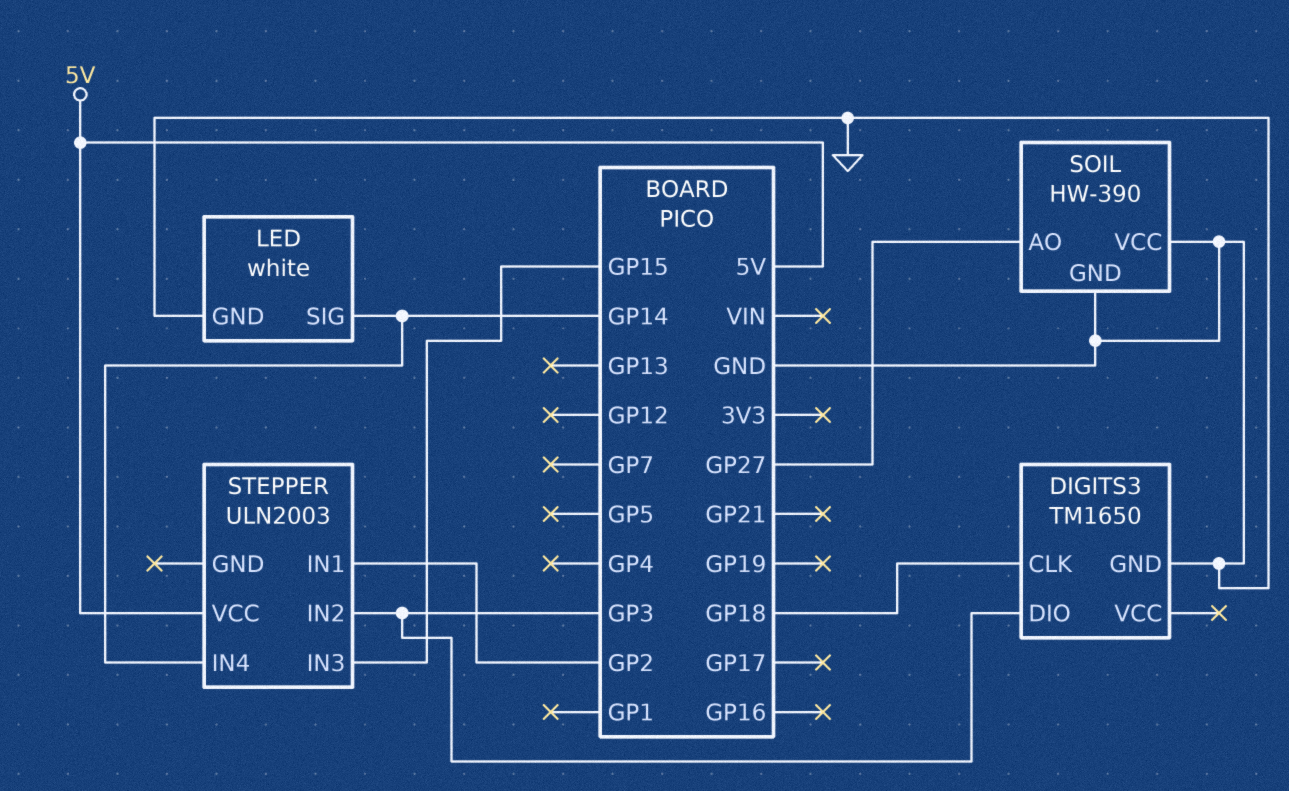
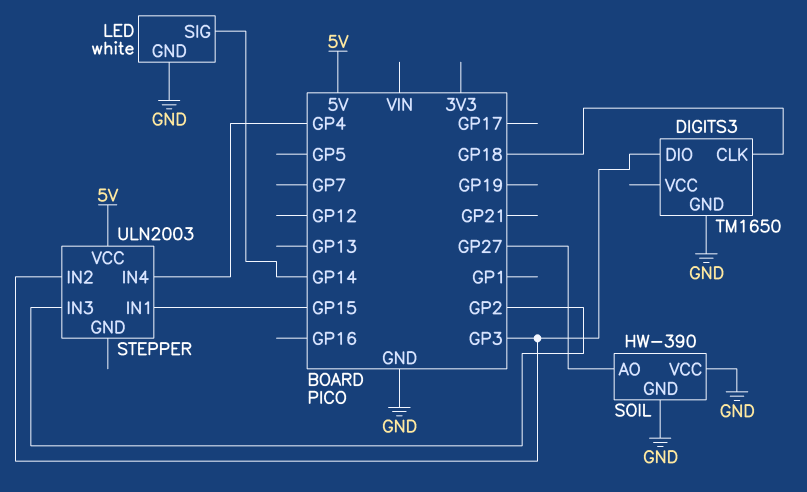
STEPPER pin IN1: GP2 -> GP15
STEPPER pin IN3: GP15 -> GP2
STEPPER pin IN4: GP14 -> GP4

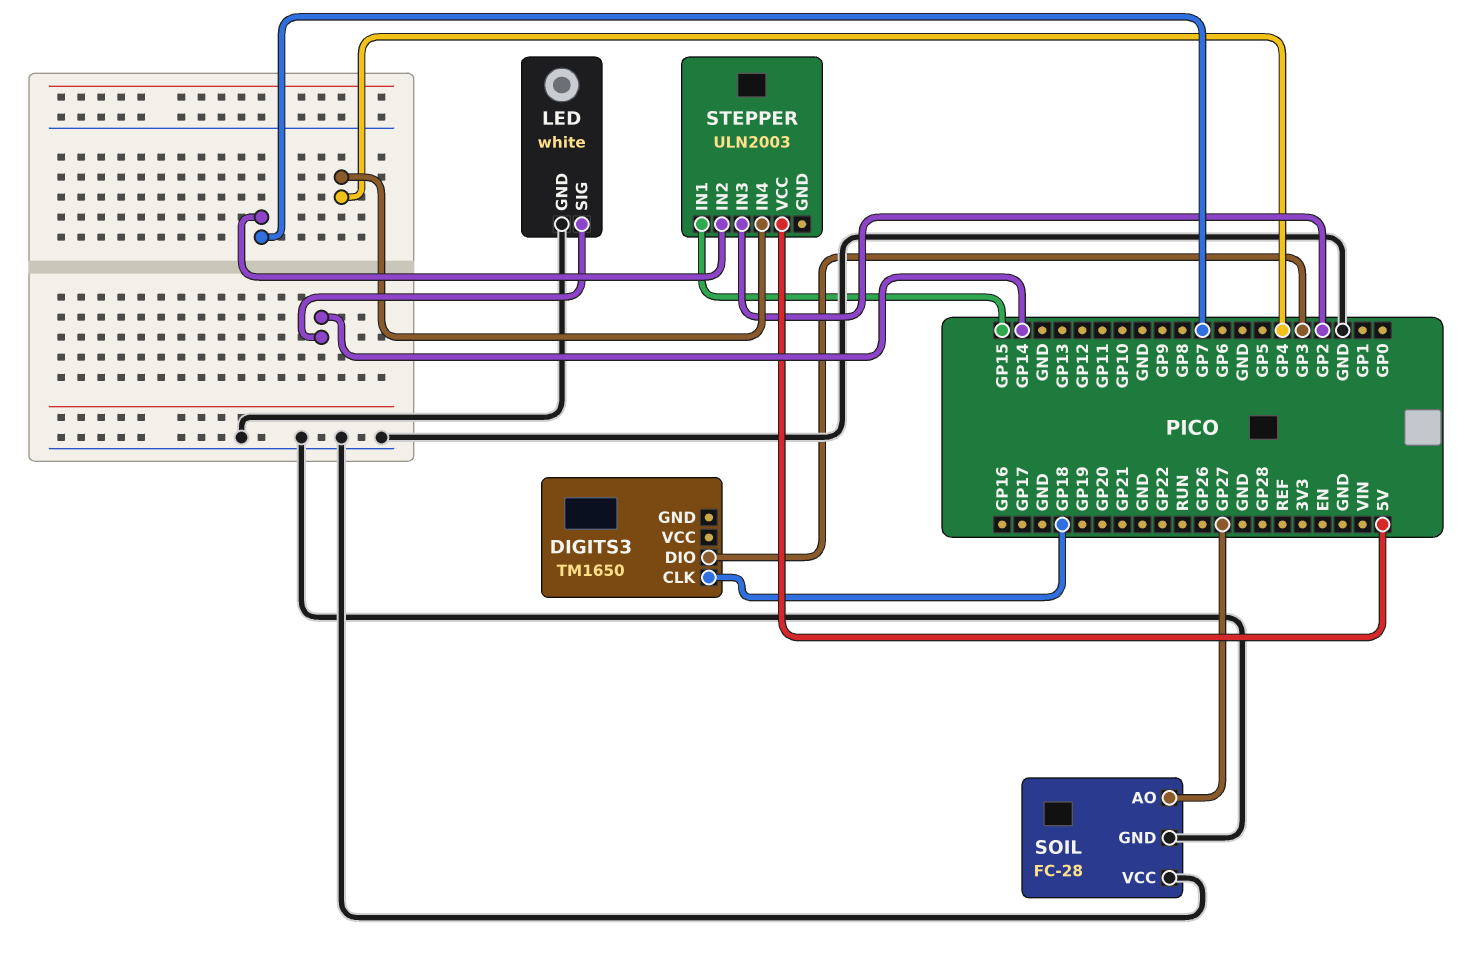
DIGITS3 pin GND: GND -> none
SOIL: HW-390 -> FC-28
STEPPER pin IN2: GP3 -> GP7

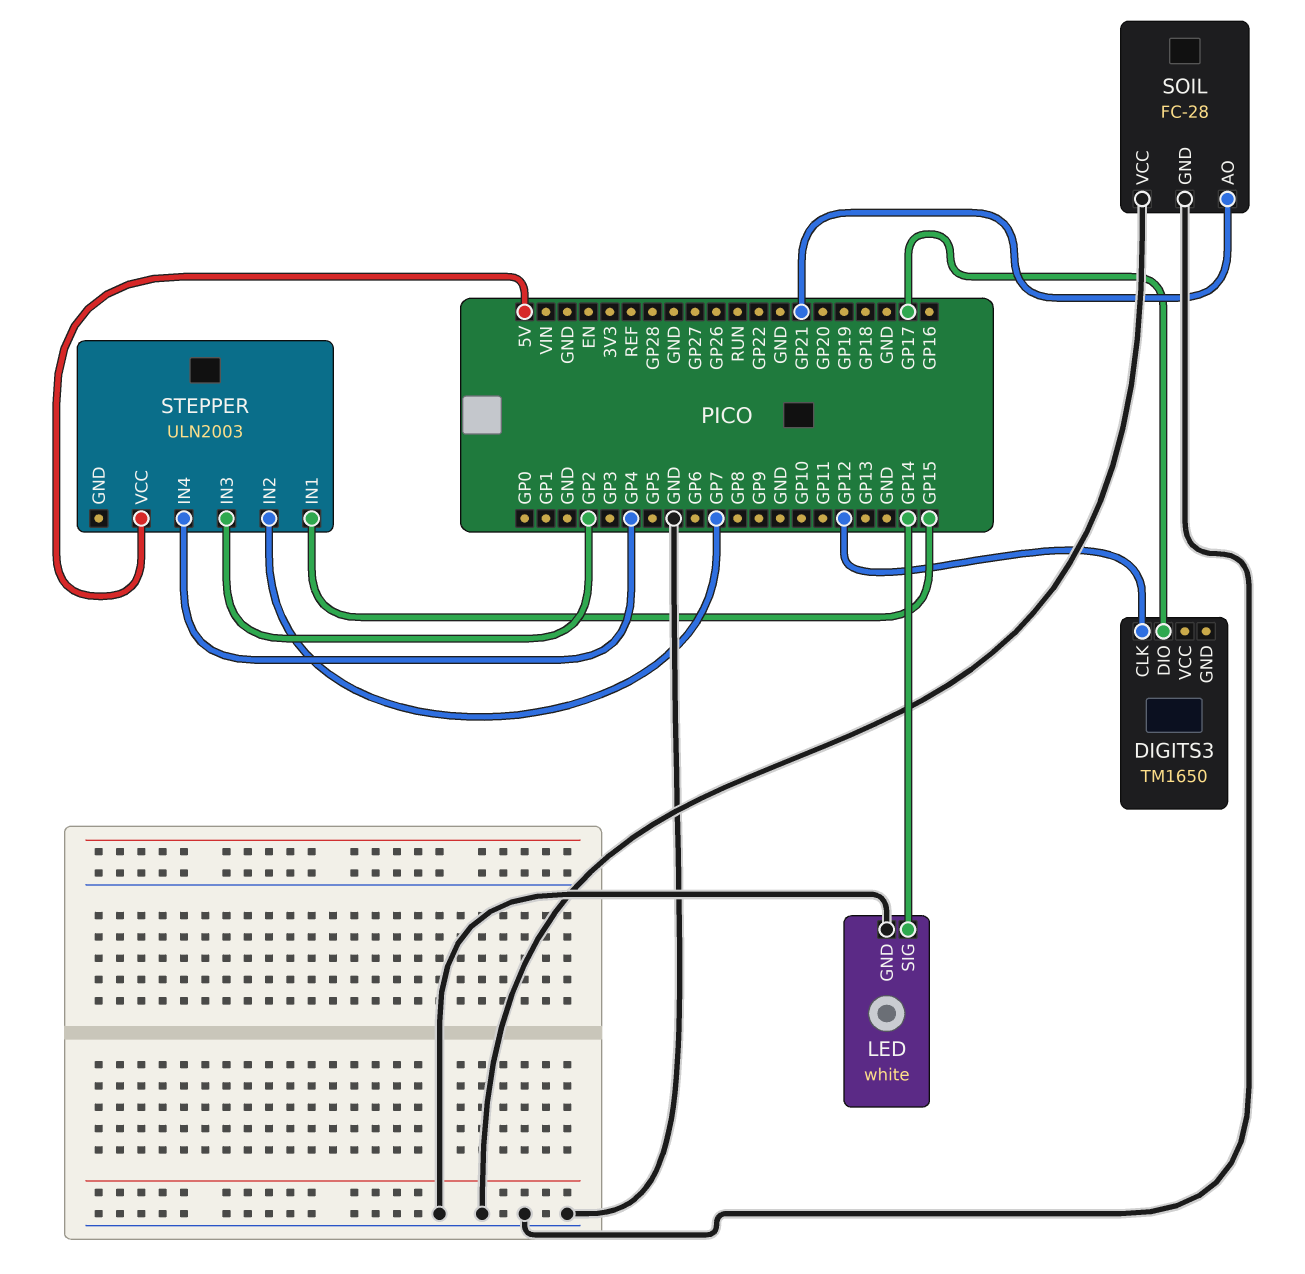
DIGITS3 pin CLK: GP18 -> GP12
DIGITS3 pin DIO: GP3 -> GP17
SOIL pin AO: GP27 -> GP21

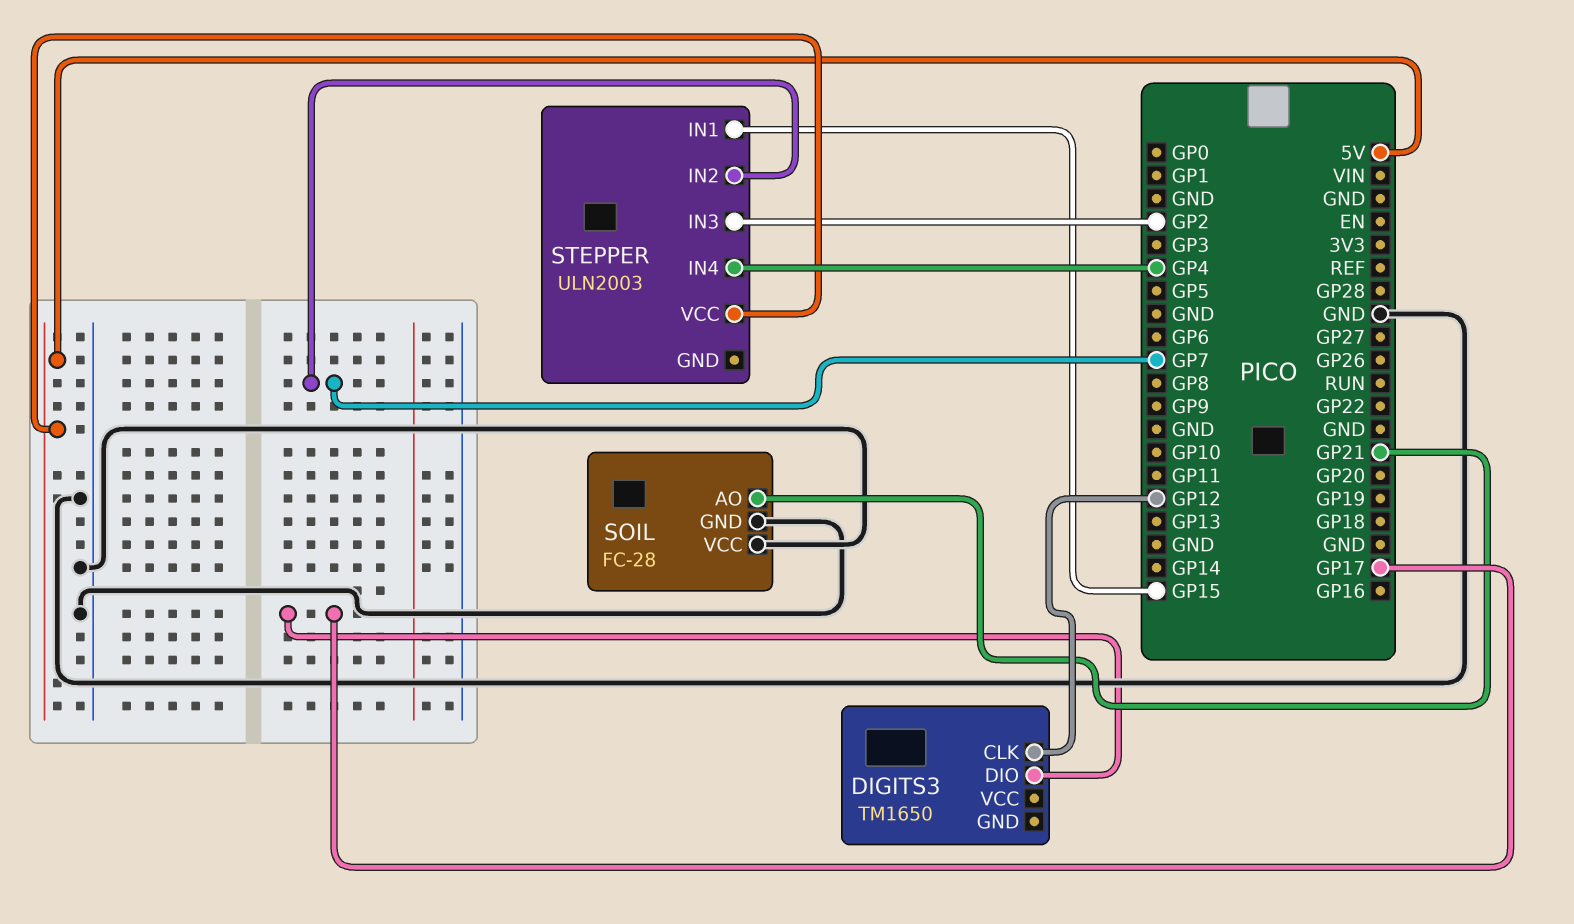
LED: white -> none
LED pin GND: GND -> none
LED pin SIG: GP14 -> none

